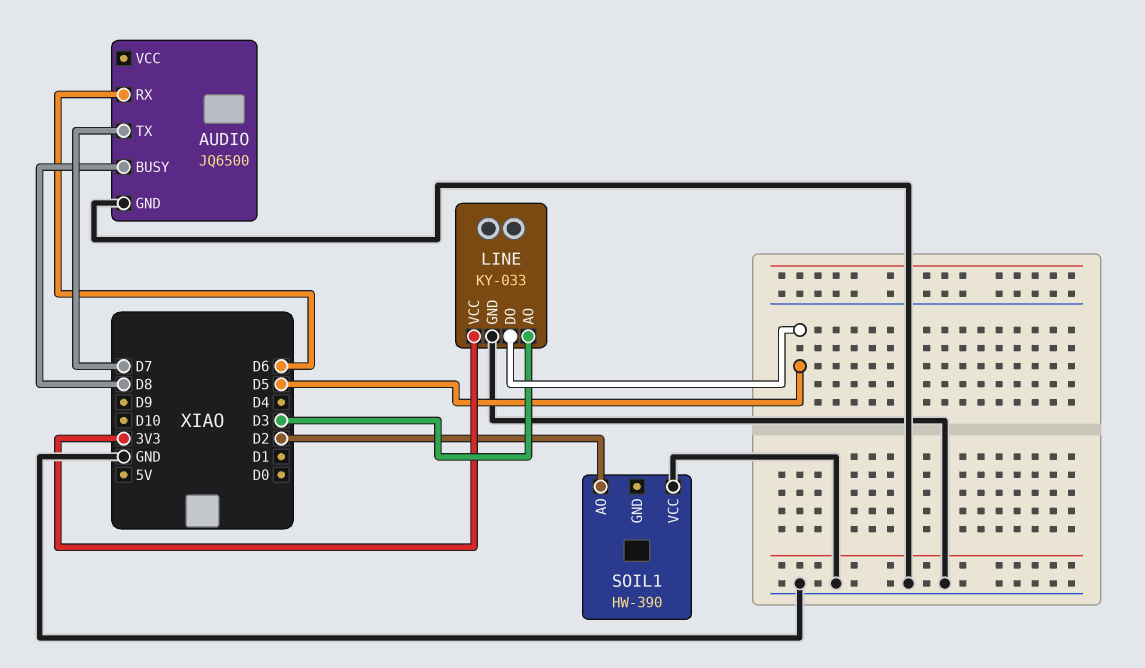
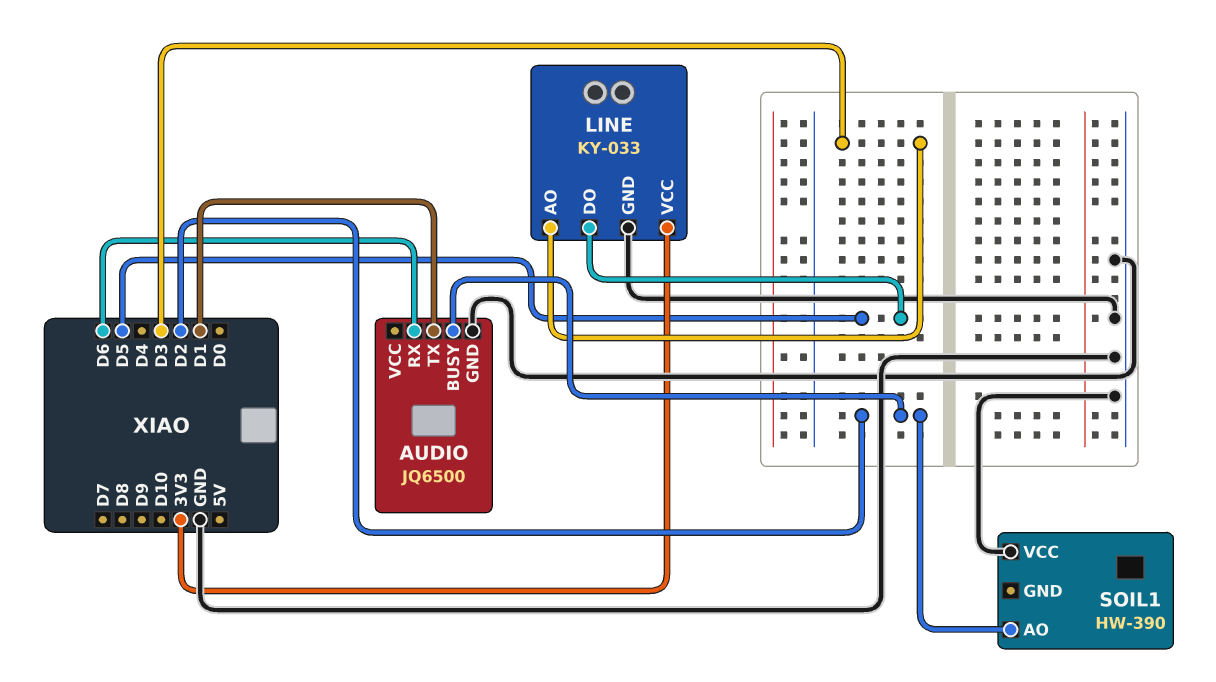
AUDIO pin BUSY: D8 -> D2
AUDIO pin TX: D7 -> D1

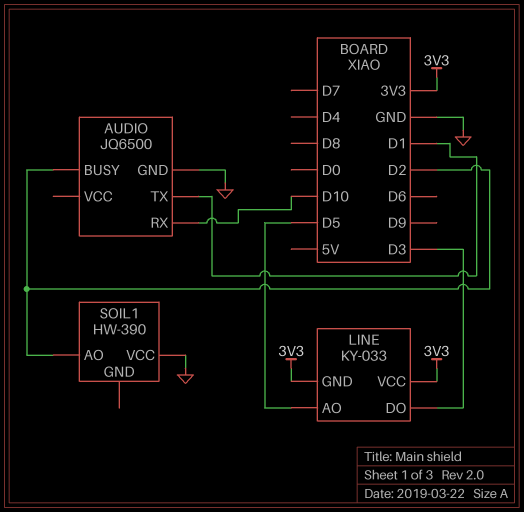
AUDIO pin RX: D6 -> D10
LINE pin AO: D3 -> D5
LINE pin DO: D5 -> D3
LINE pin GND: GND -> 3V3

